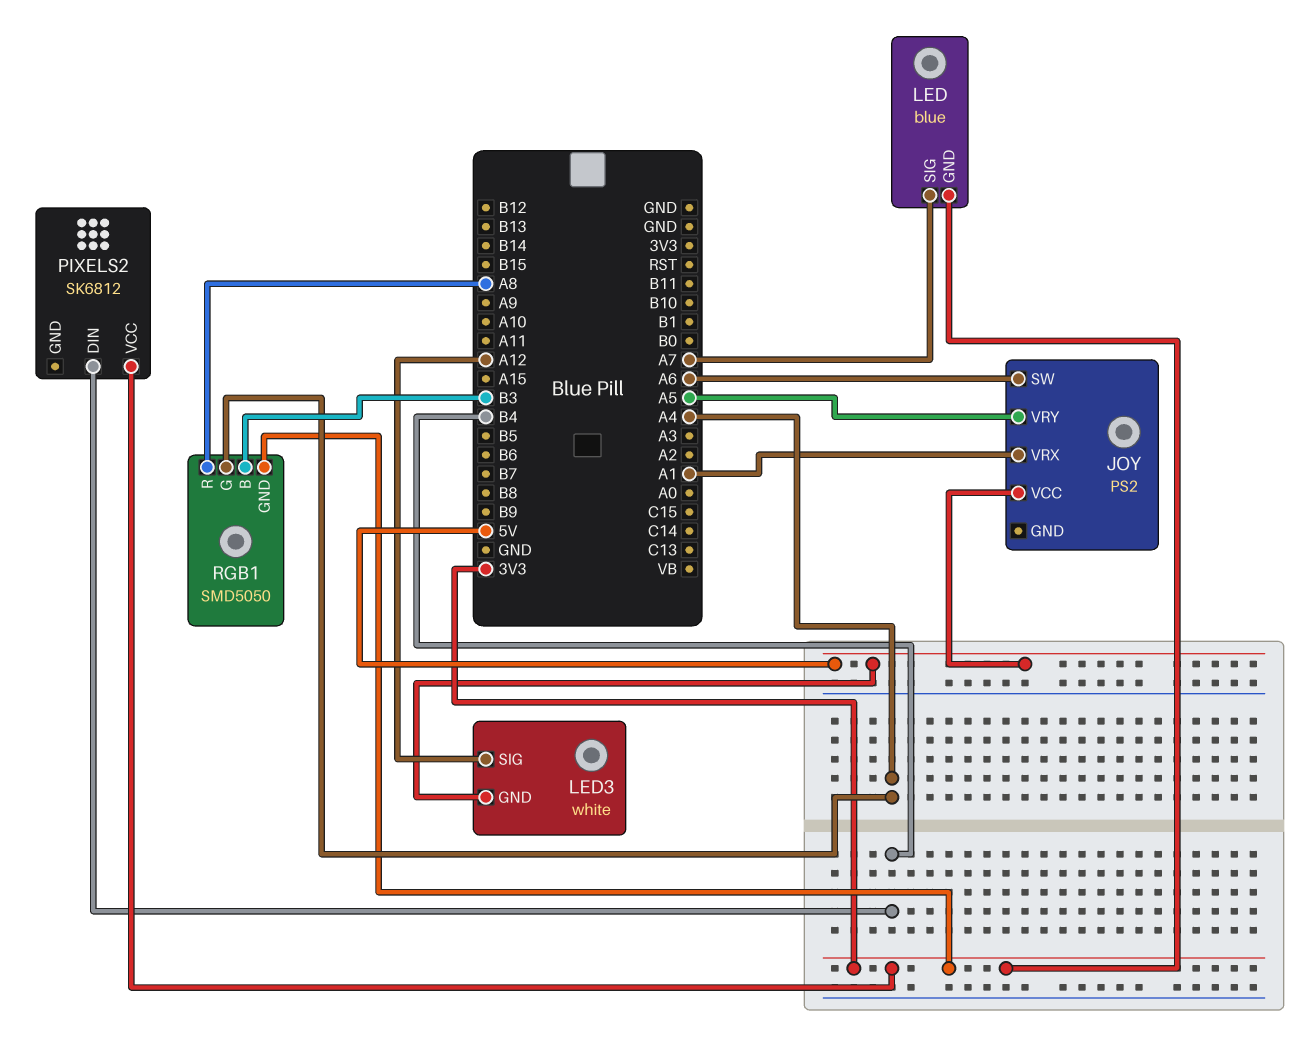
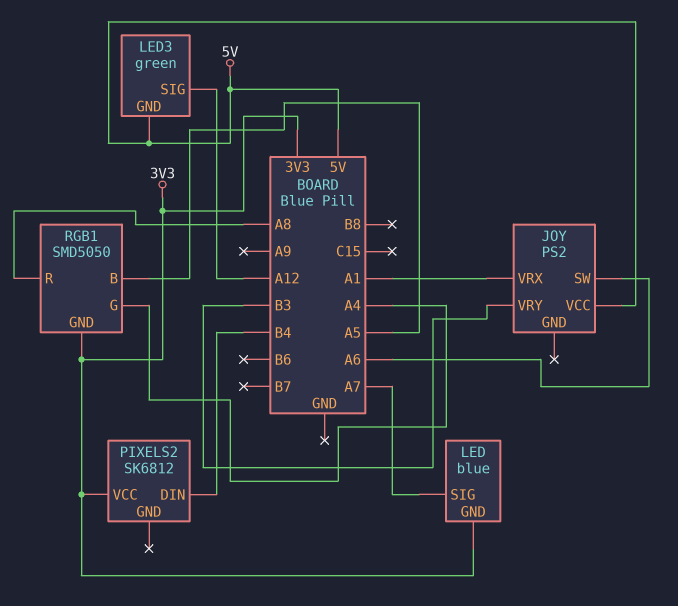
JOY pin VRY: A5 -> B3
LED3: white -> green
RGB1 pin B: B3 -> A5

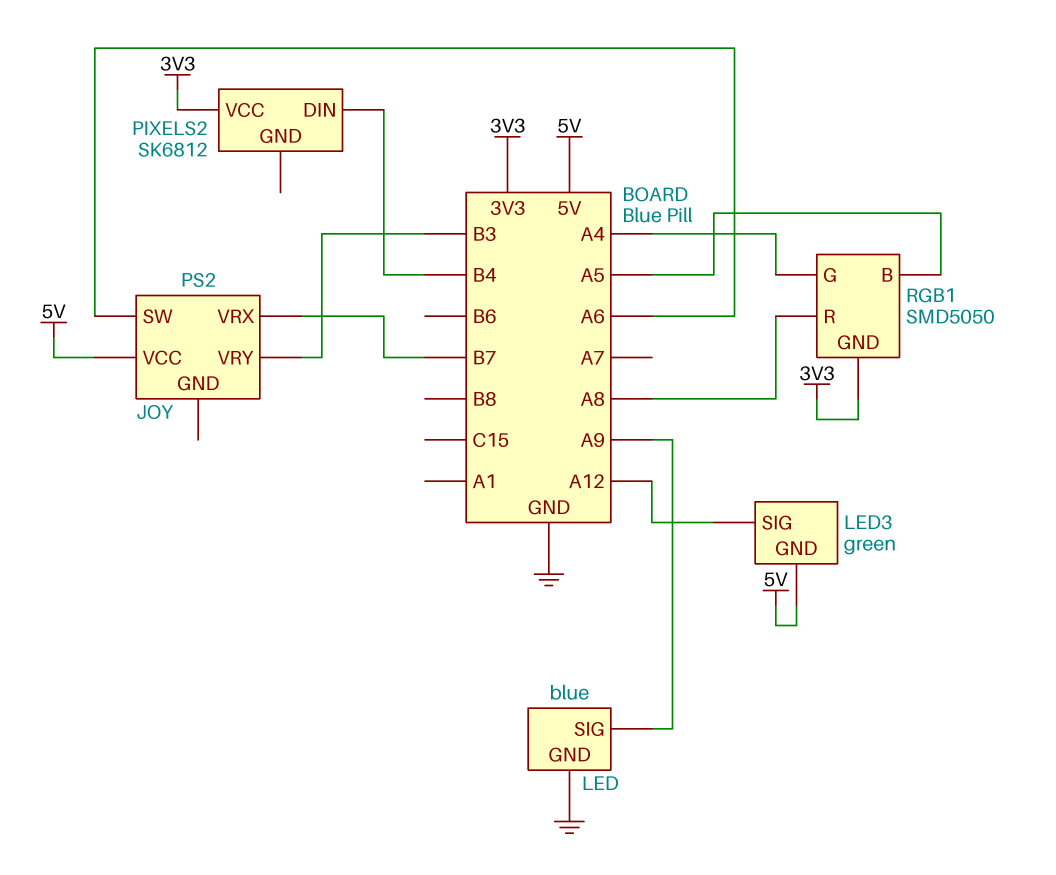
JOY pin VRX: A1 -> B7
LED pin GND: 3V3 -> GND
LED pin SIG: A7 -> A9

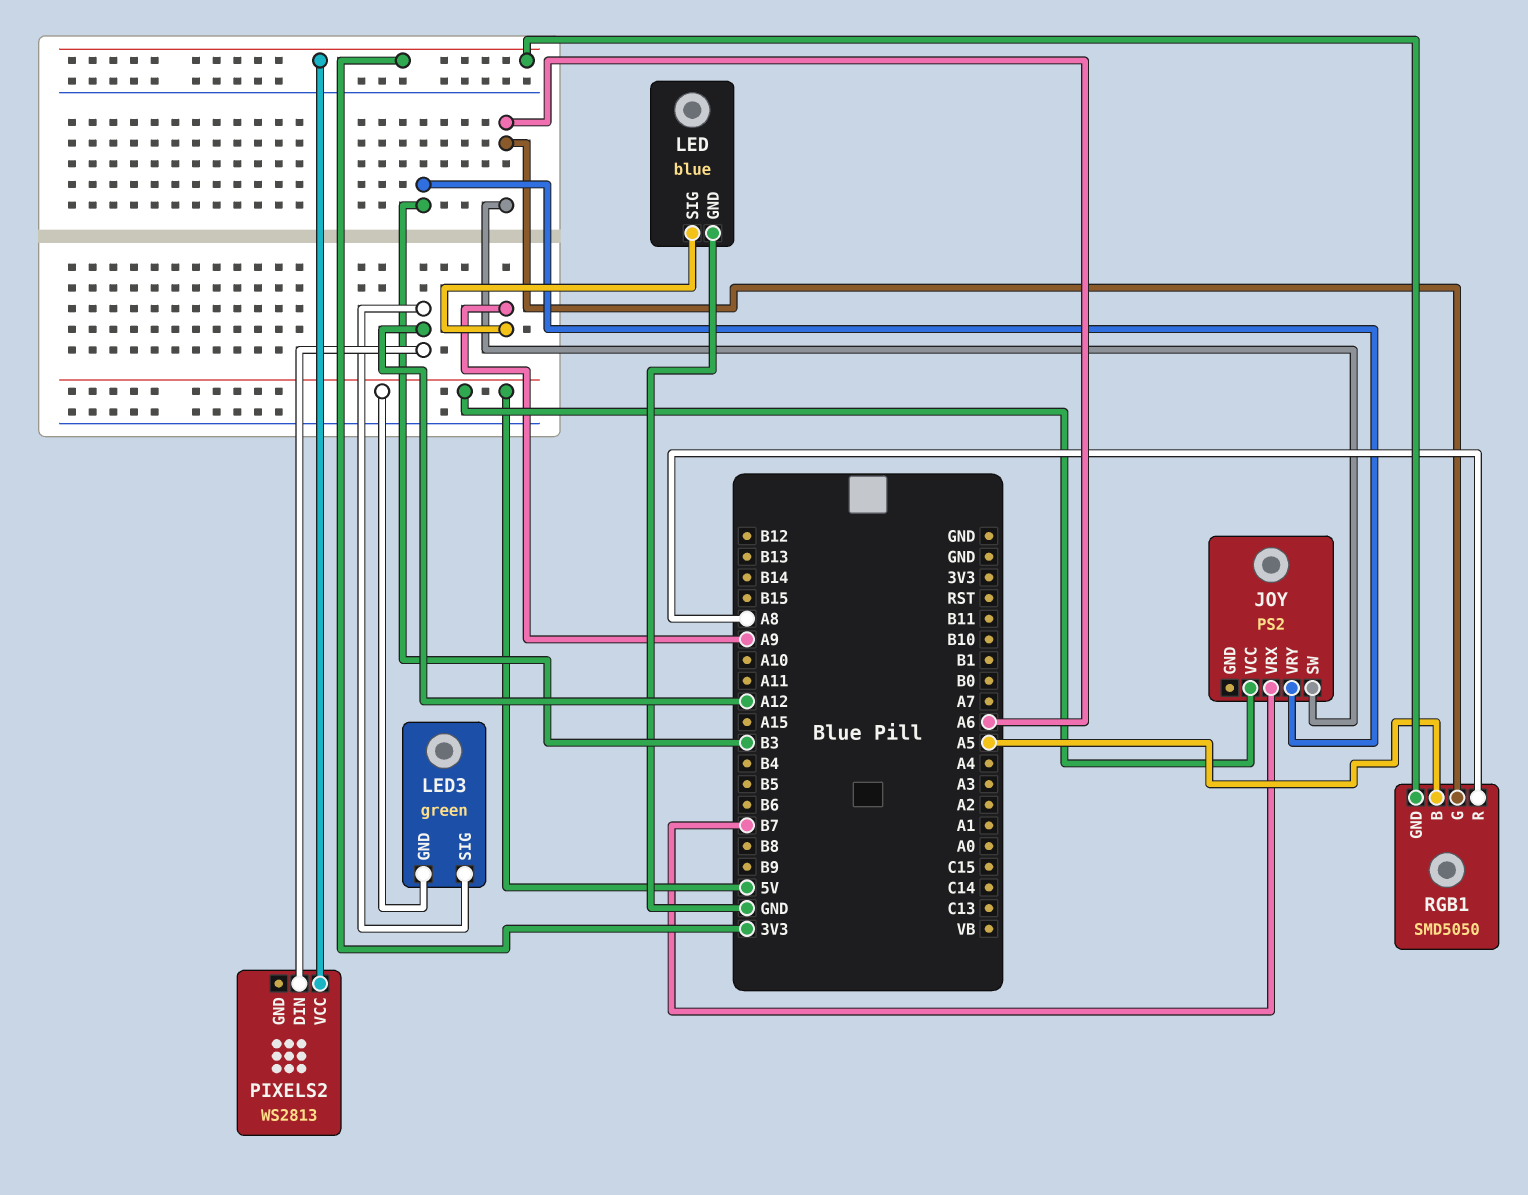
PIXELS2: SK6812 -> WS2813
PIXELS2 pin DIN: B4 -> A12
RGB1 pin G: A4 -> A6

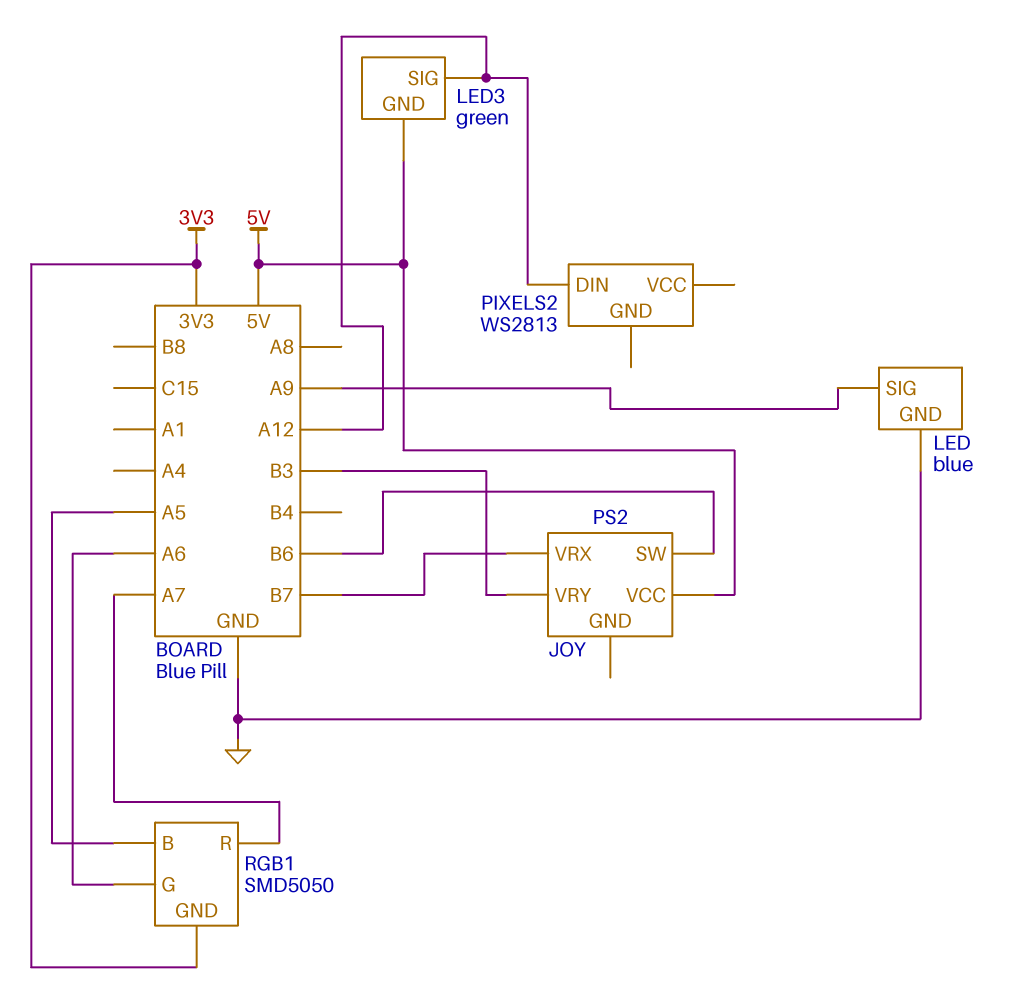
JOY pin SW: A6 -> B6
PIXELS2 pin VCC: 3V3 -> none
RGB1 pin R: A8 -> A7

